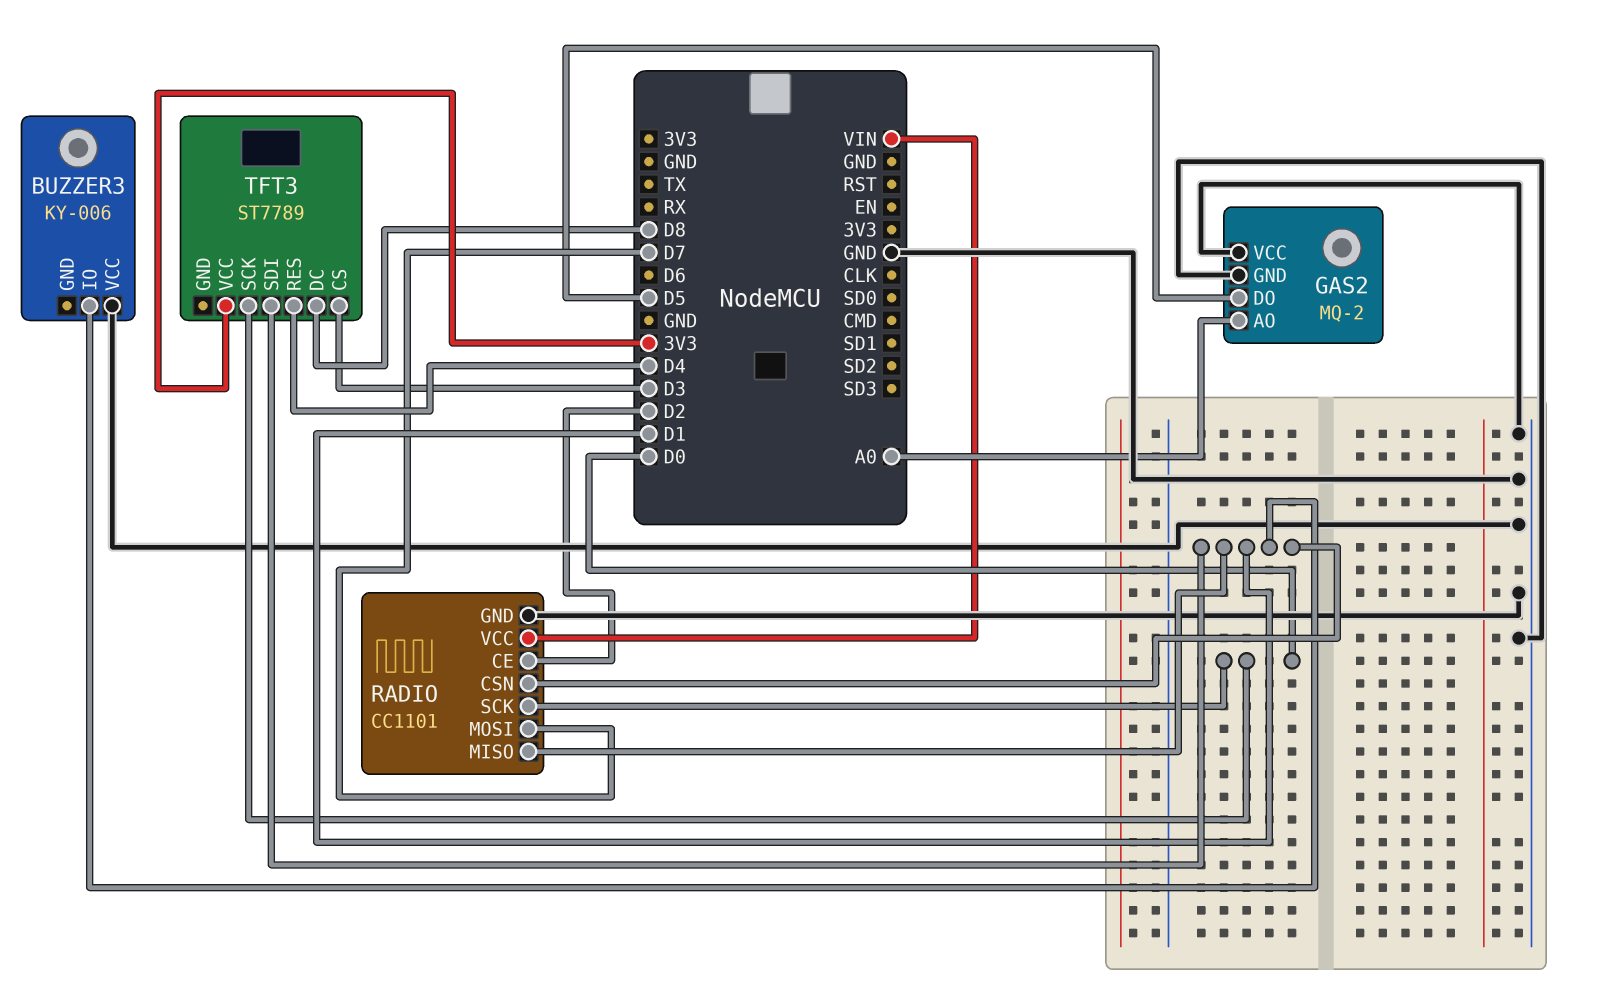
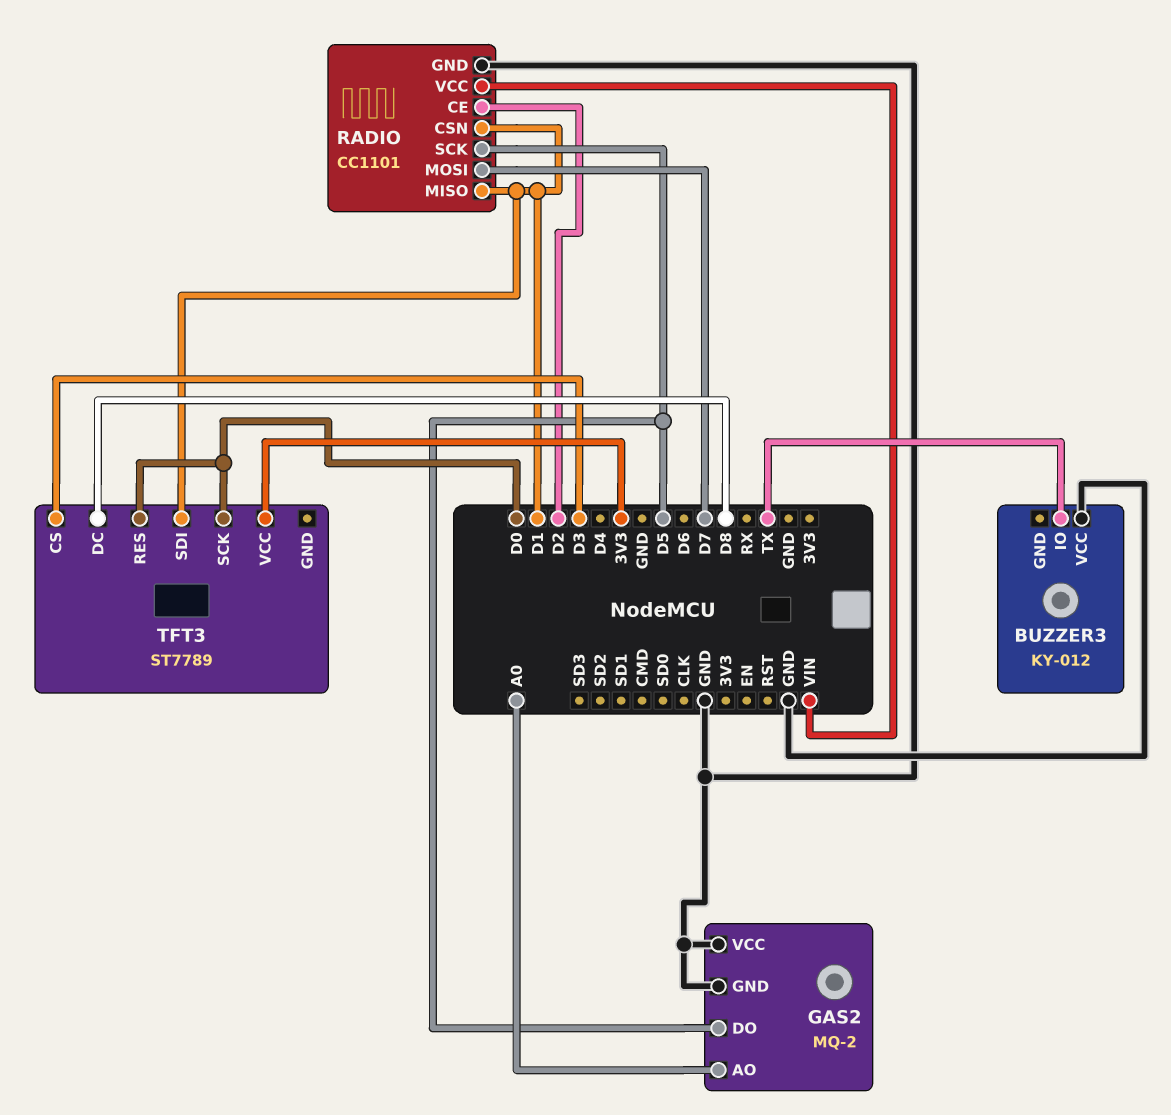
BUZZER3: KY-006 -> KY-012
BUZZER3 pin IO: D1 -> TX
RADIO pin SCK: D0 -> D5
TFT3 pin RES: D4 -> D0

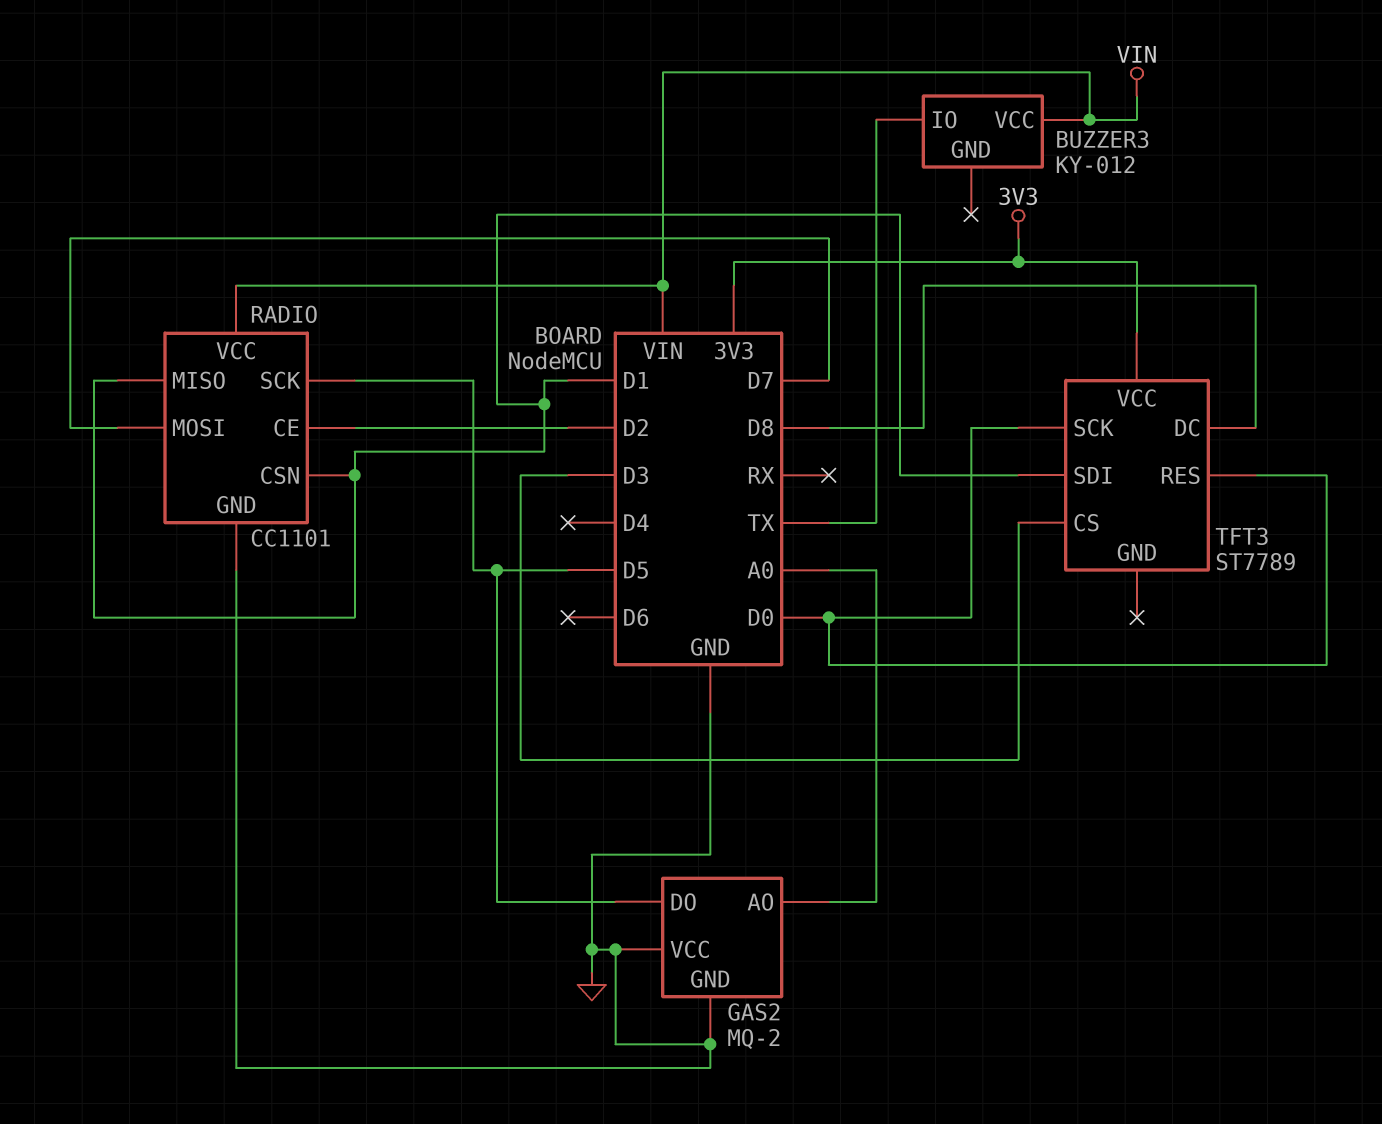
BUZZER3 pin VCC: GND -> VIN

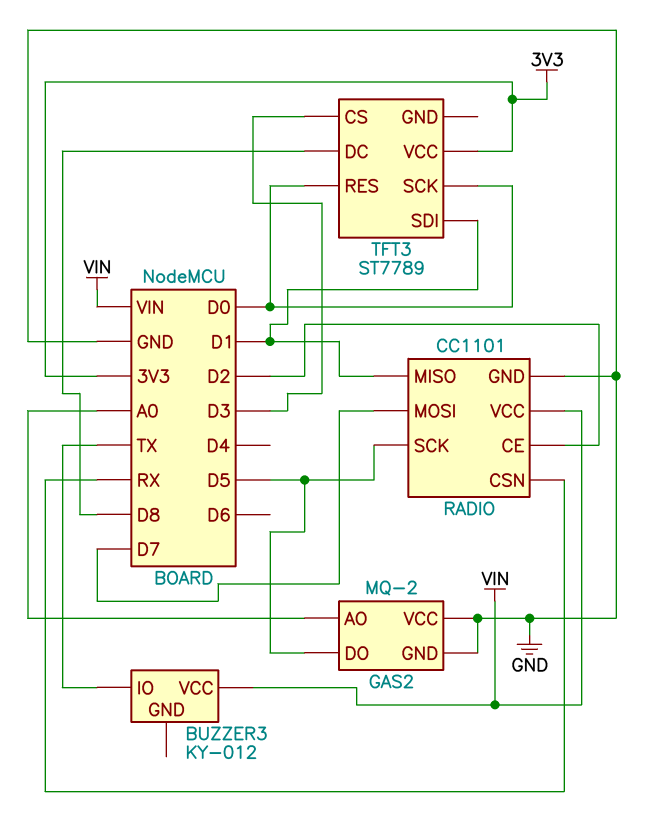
RADIO pin CSN: D1 -> RX

